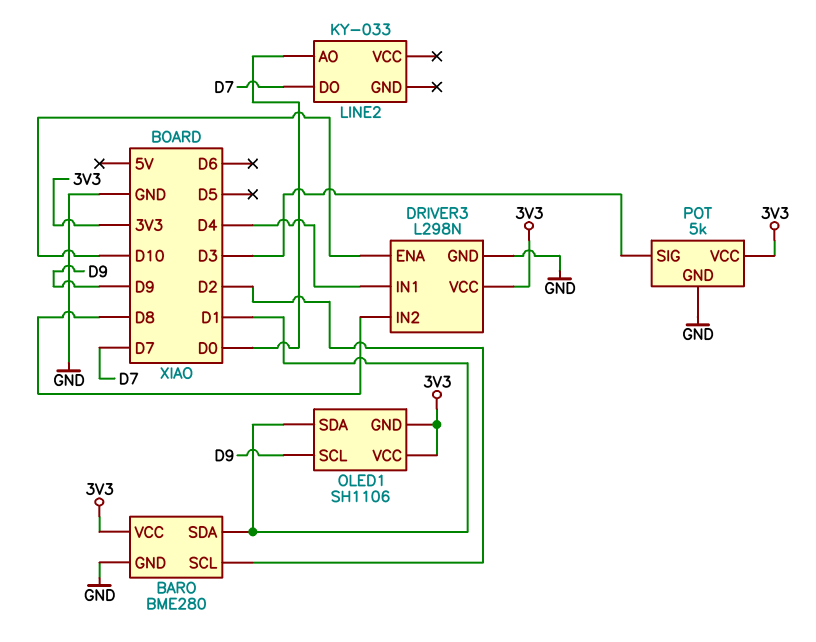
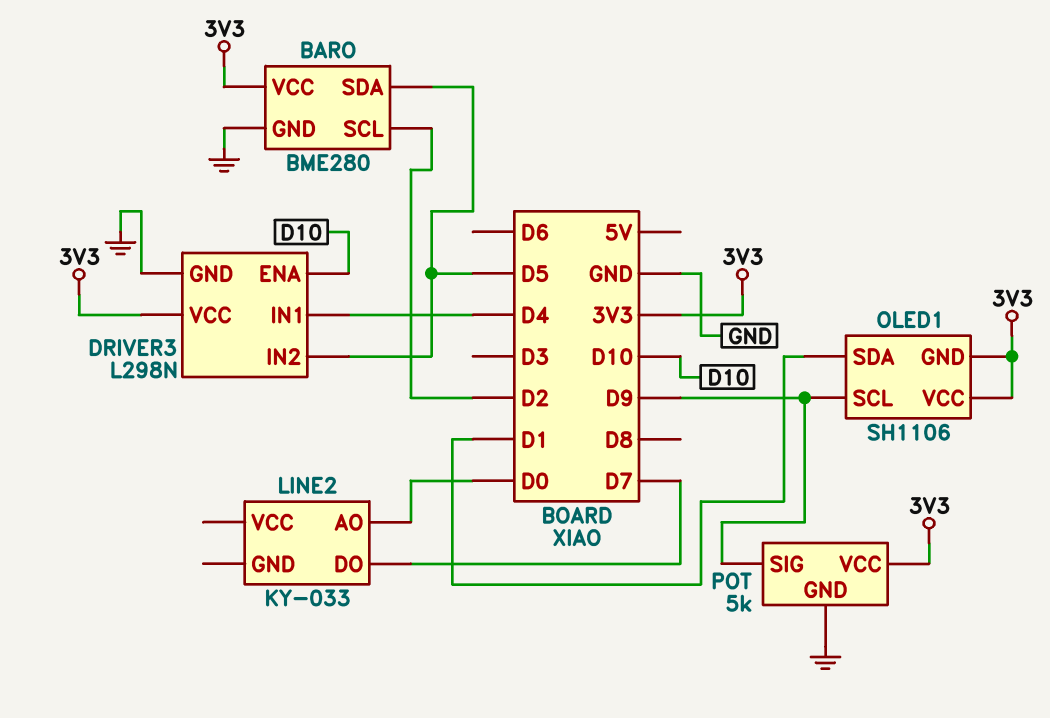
BARO pin SDA: D1 -> D5
DRIVER3 pin IN2: D8 -> D5
POT pin SIG: D3 -> D9

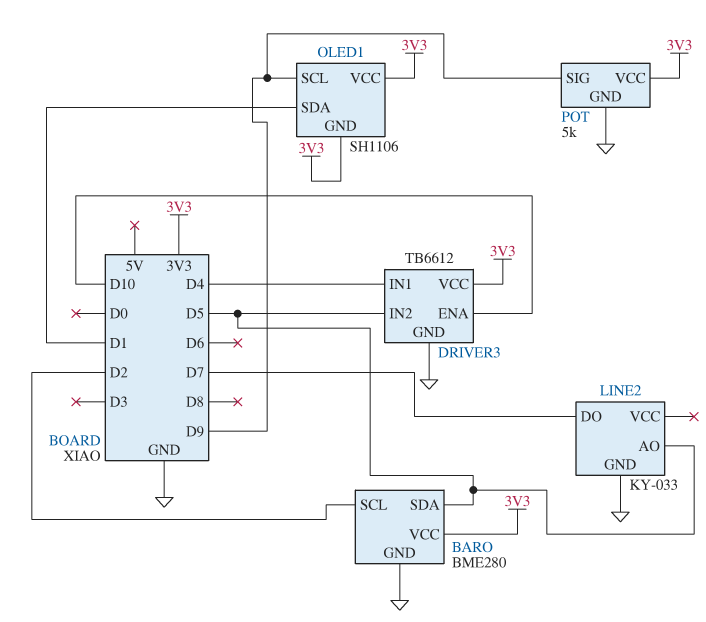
DRIVER3: L298N -> TB6612
LINE2 pin AO: D0 -> D5
LINE2 pin GND: none -> GND

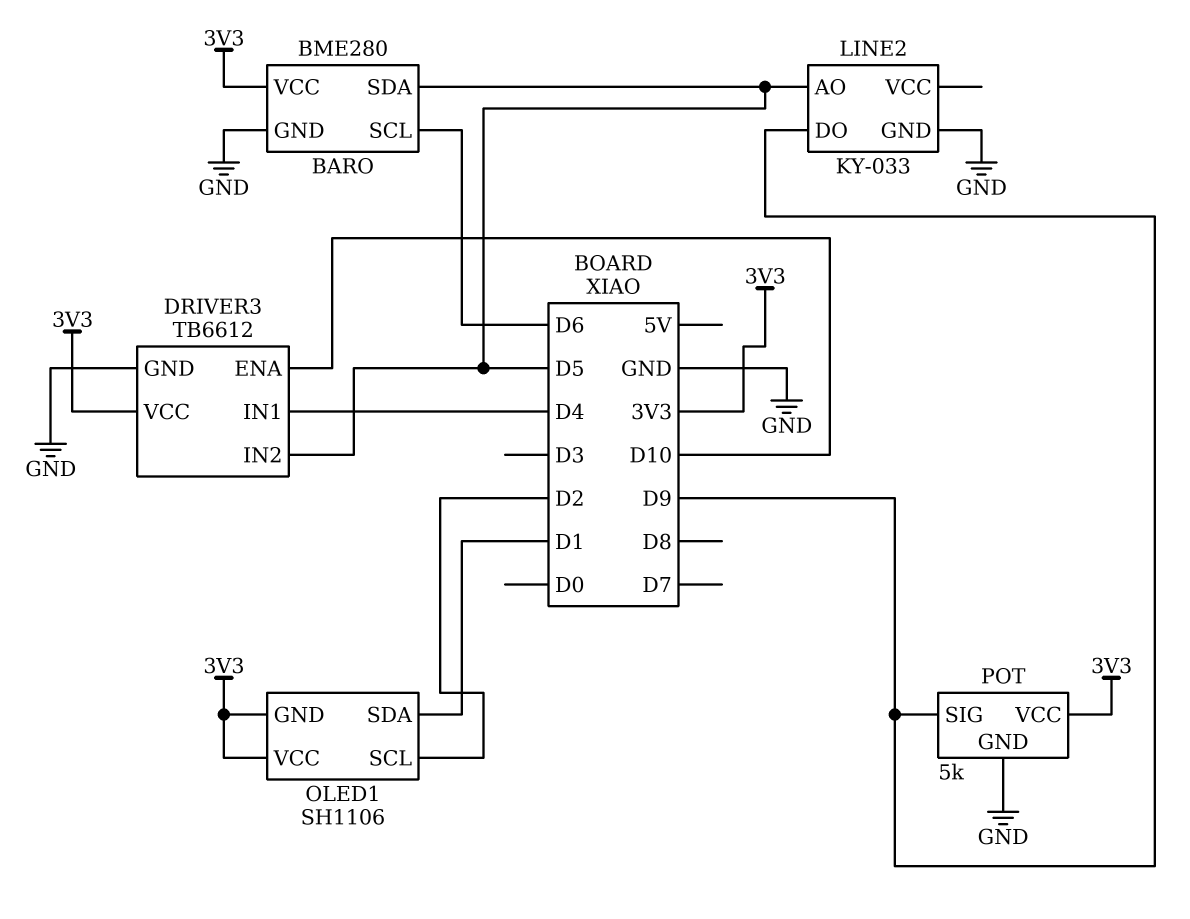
BARO pin SCL: D2 -> D6
LINE2 pin DO: D7 -> D9
OLED1 pin SCL: D9 -> D2

